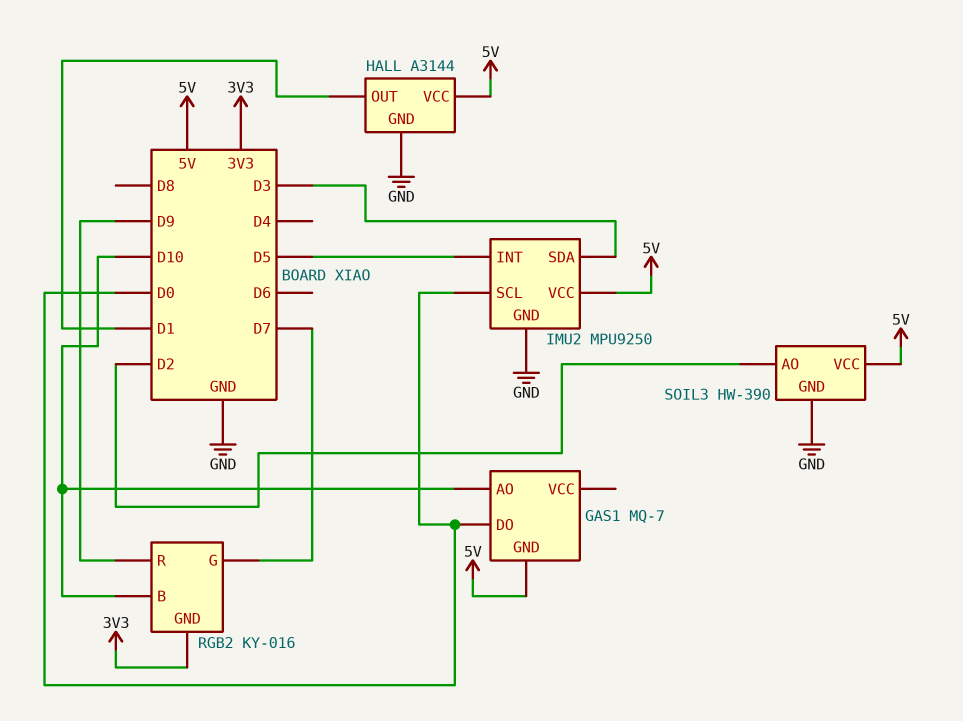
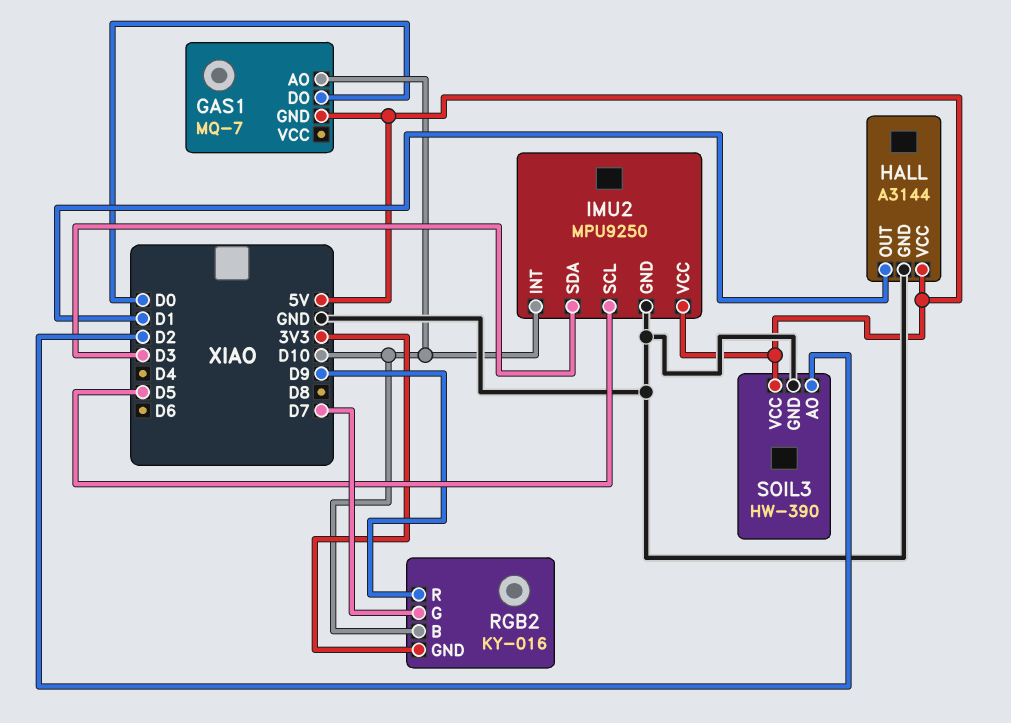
IMU2 pin INT: D5 -> D10
IMU2 pin SCL: D0 -> D5

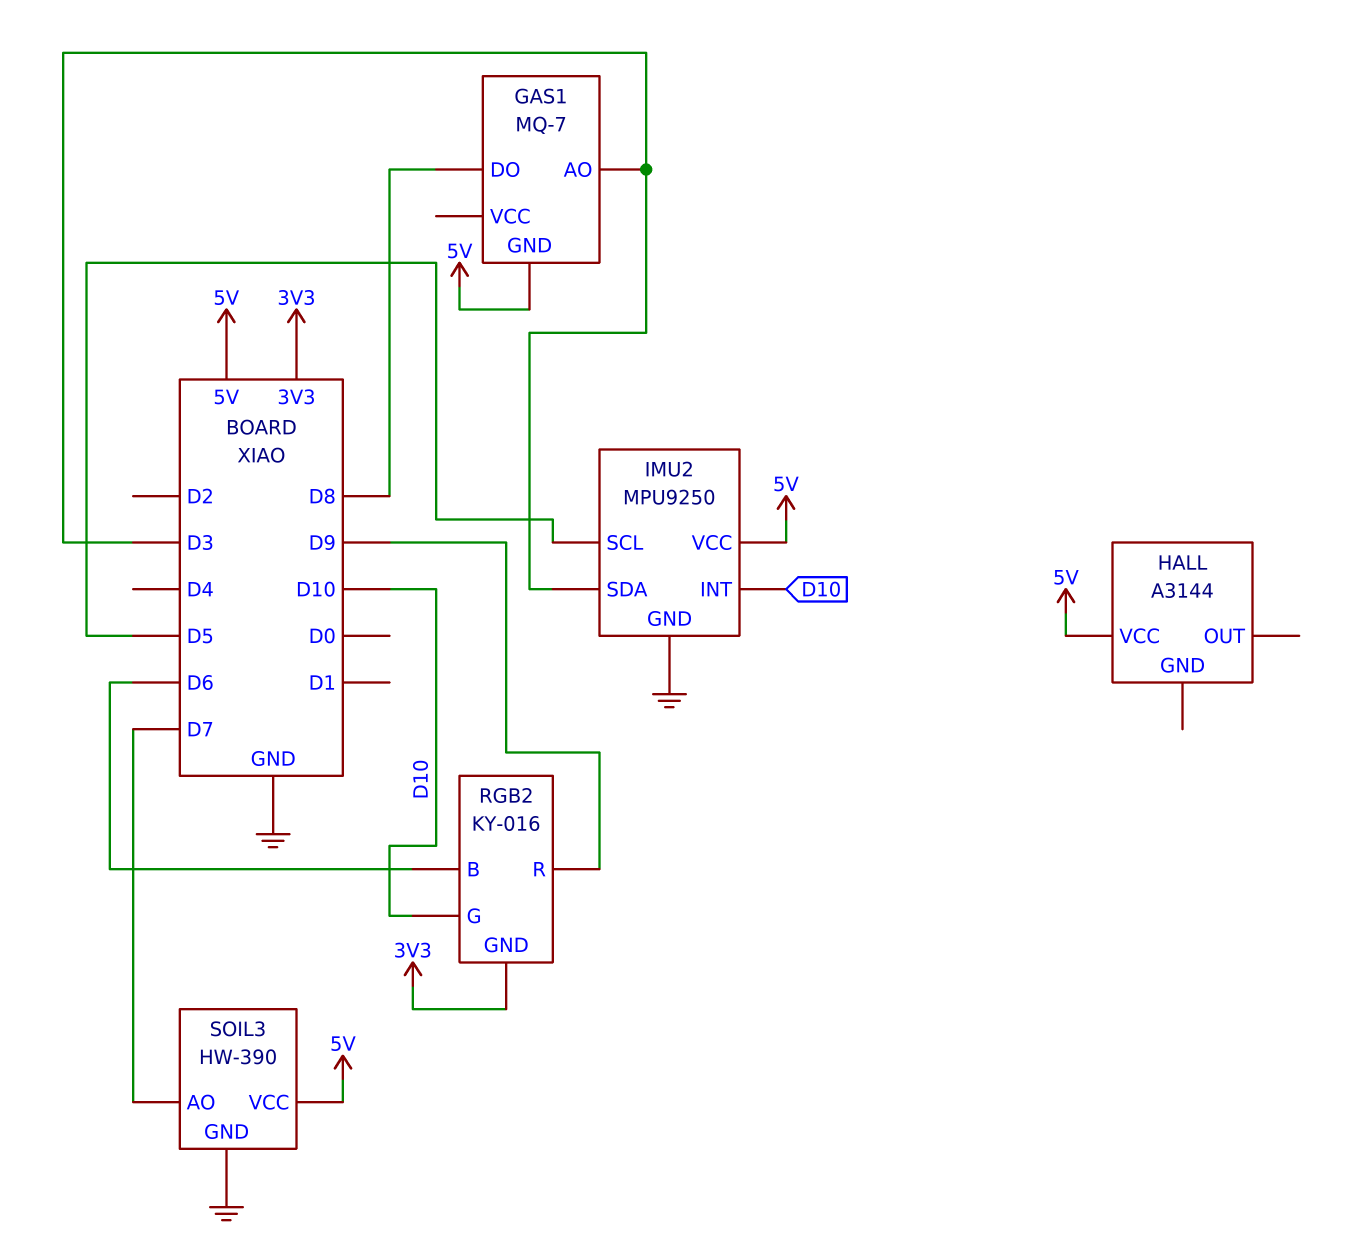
GAS1 pin AO: D10 -> D3
GAS1 pin DO: D0 -> D8
HALL pin GND: GND -> none
HALL pin OUT: D1 -> none
RGB2 pin B: D10 -> D6
RGB2 pin G: D7 -> D10
SOIL3 pin AO: D2 -> D7

